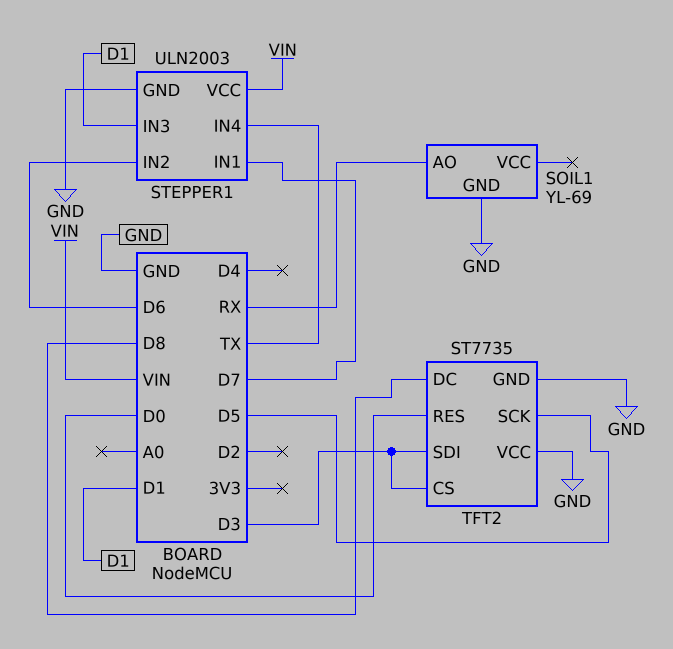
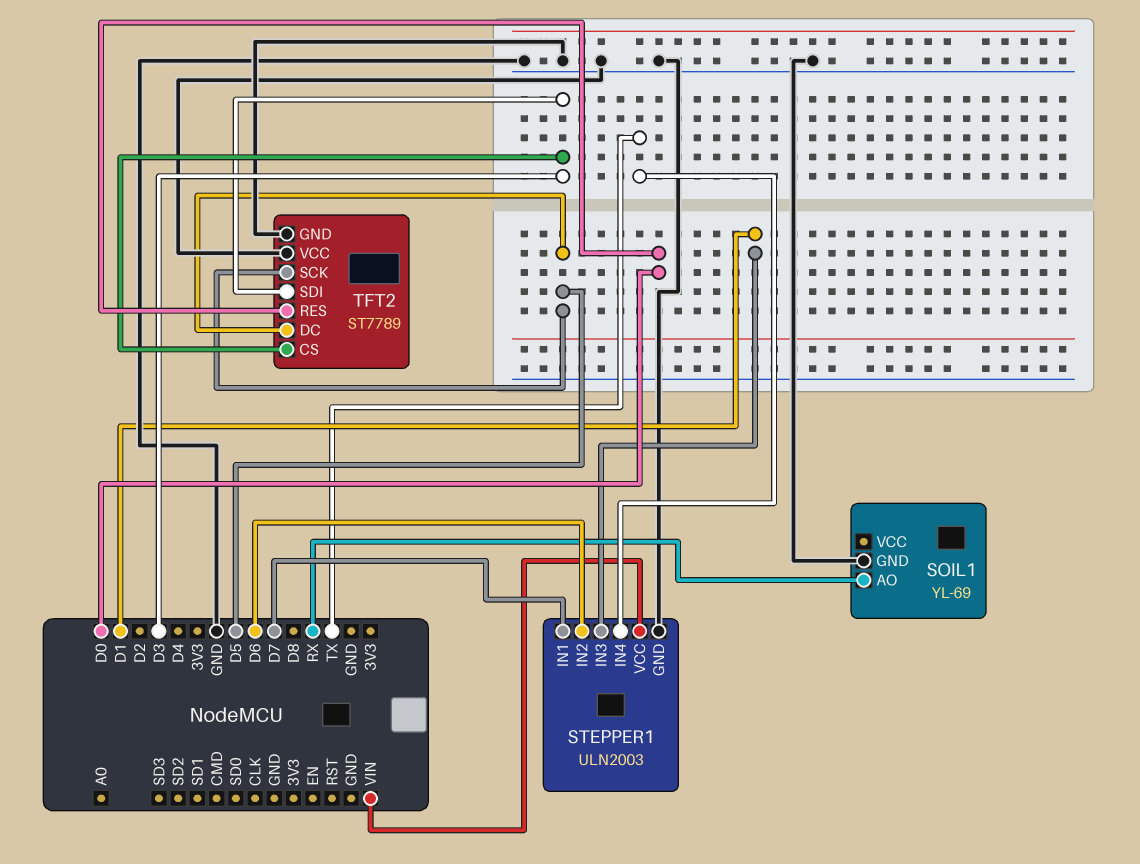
TFT2: ST7735 -> ST7789
TFT2 pin DC: D8 -> D5

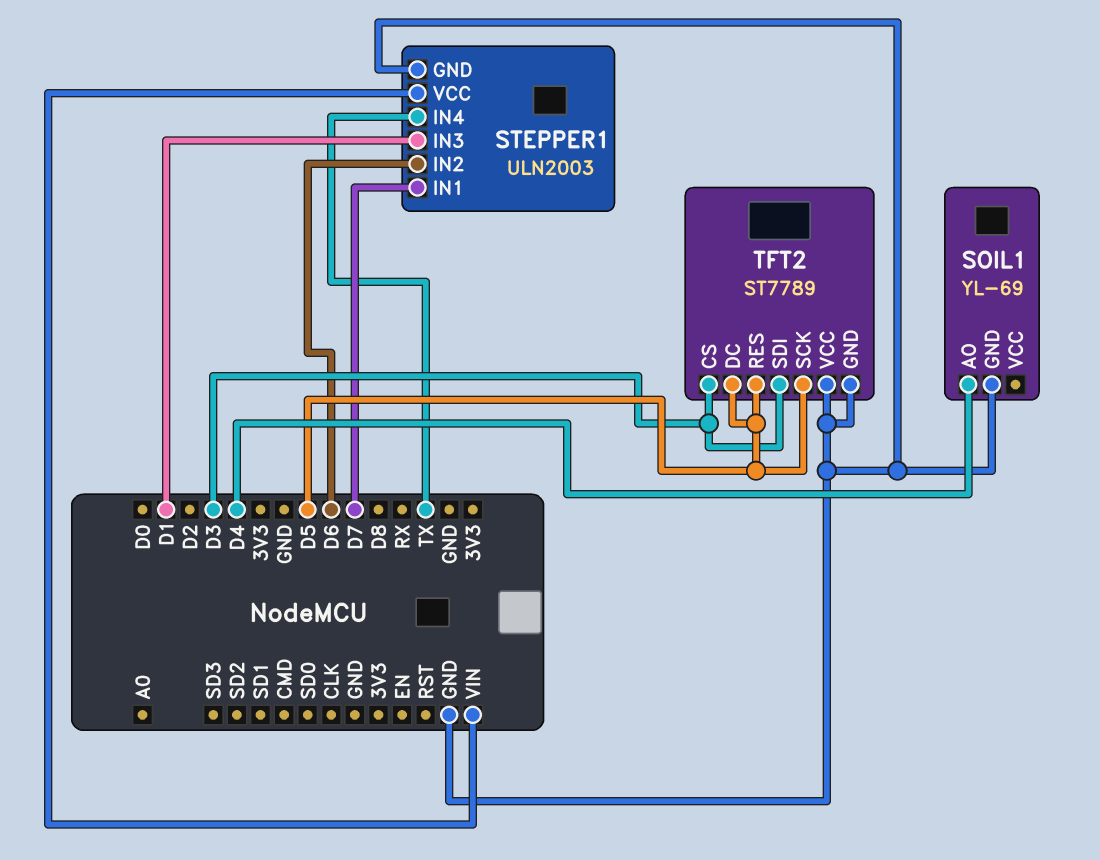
SOIL1 pin AO: RX -> D4
TFT2 pin RES: D0 -> D5

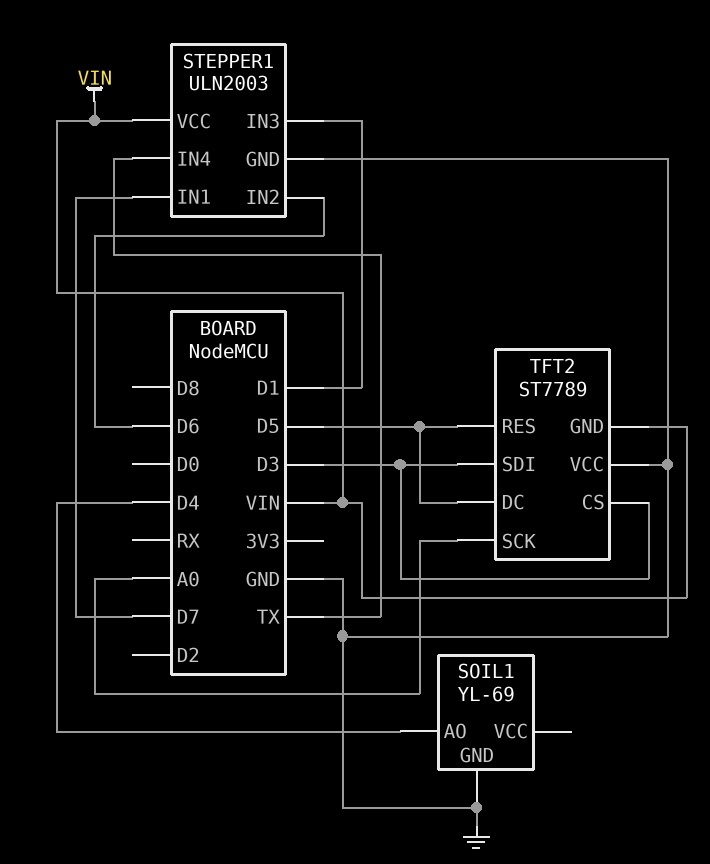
TFT2 pin GND: GND -> VIN
TFT2 pin SCK: D5 -> A0

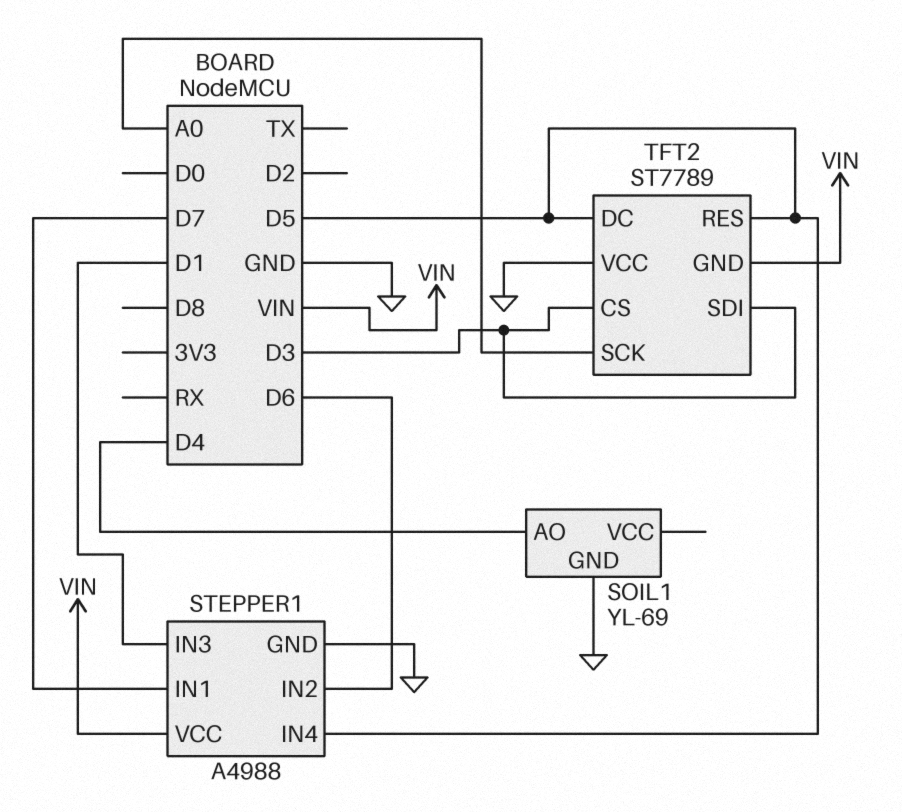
STEPPER1: ULN2003 -> A4988
STEPPER1 pin IN4: TX -> D5

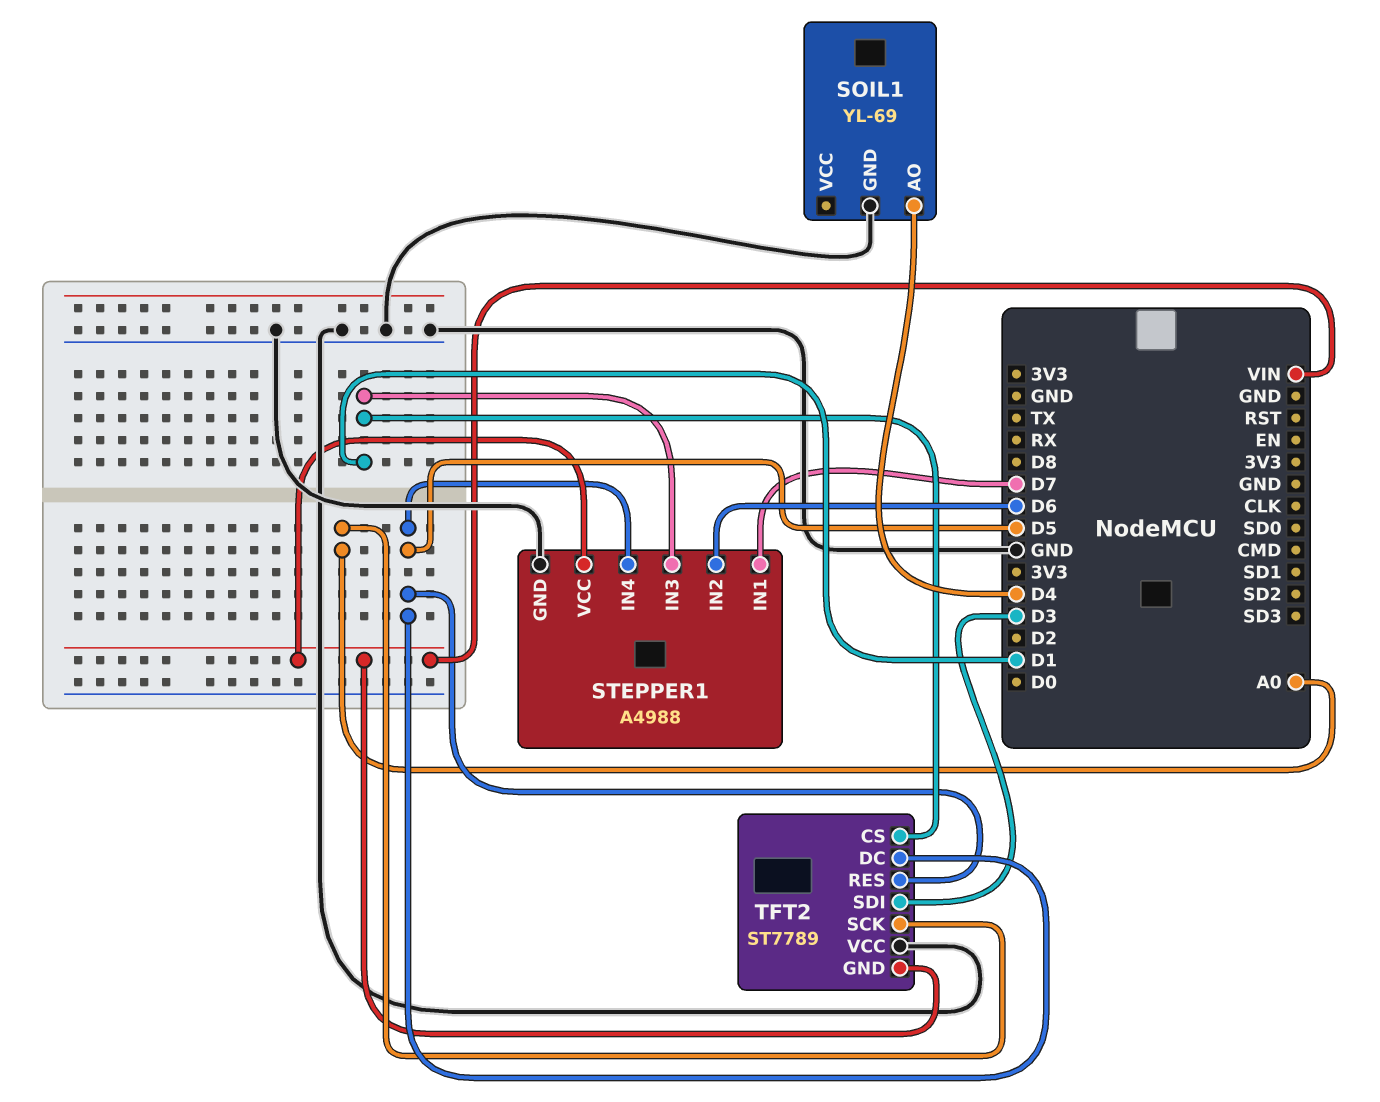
TFT2 pin CS: D3 -> D1

